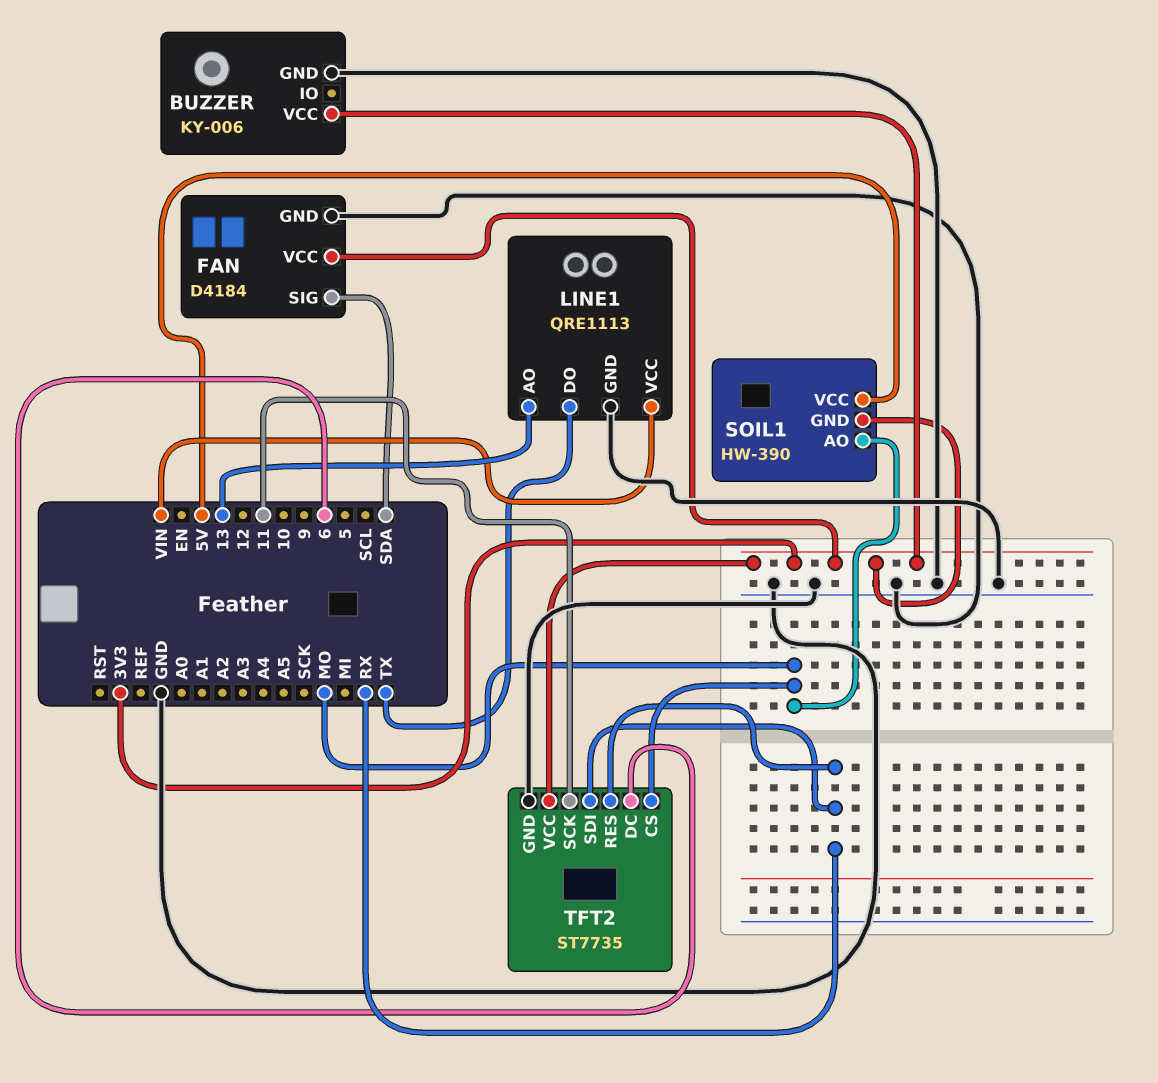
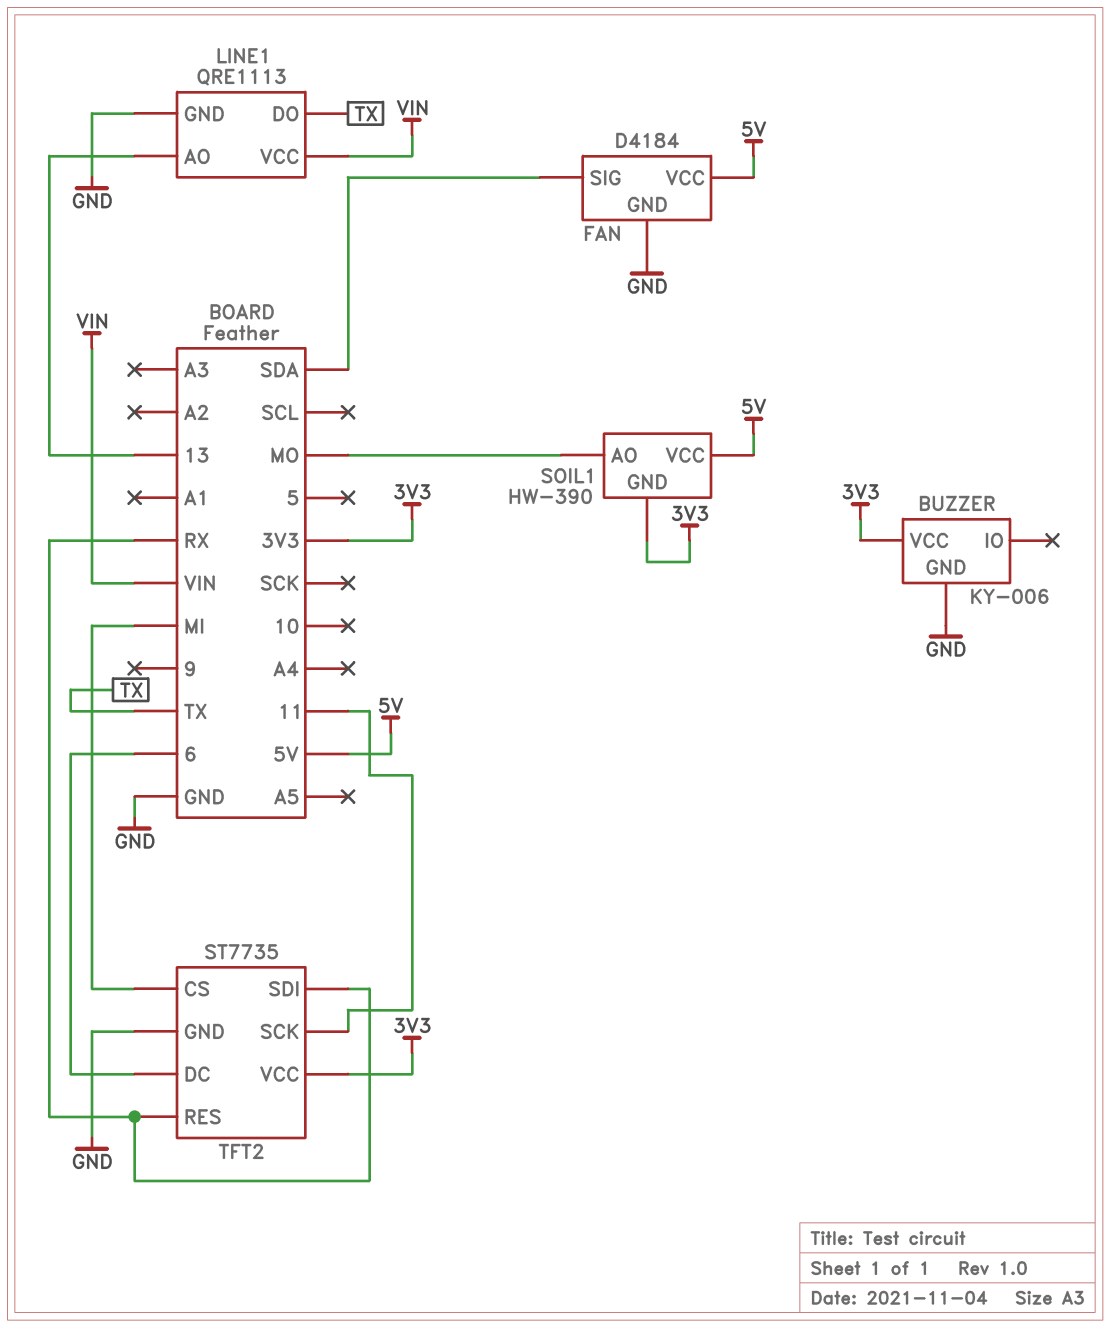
FAN pin VCC: 3V3 -> 5V
TFT2 pin CS: MO -> MI

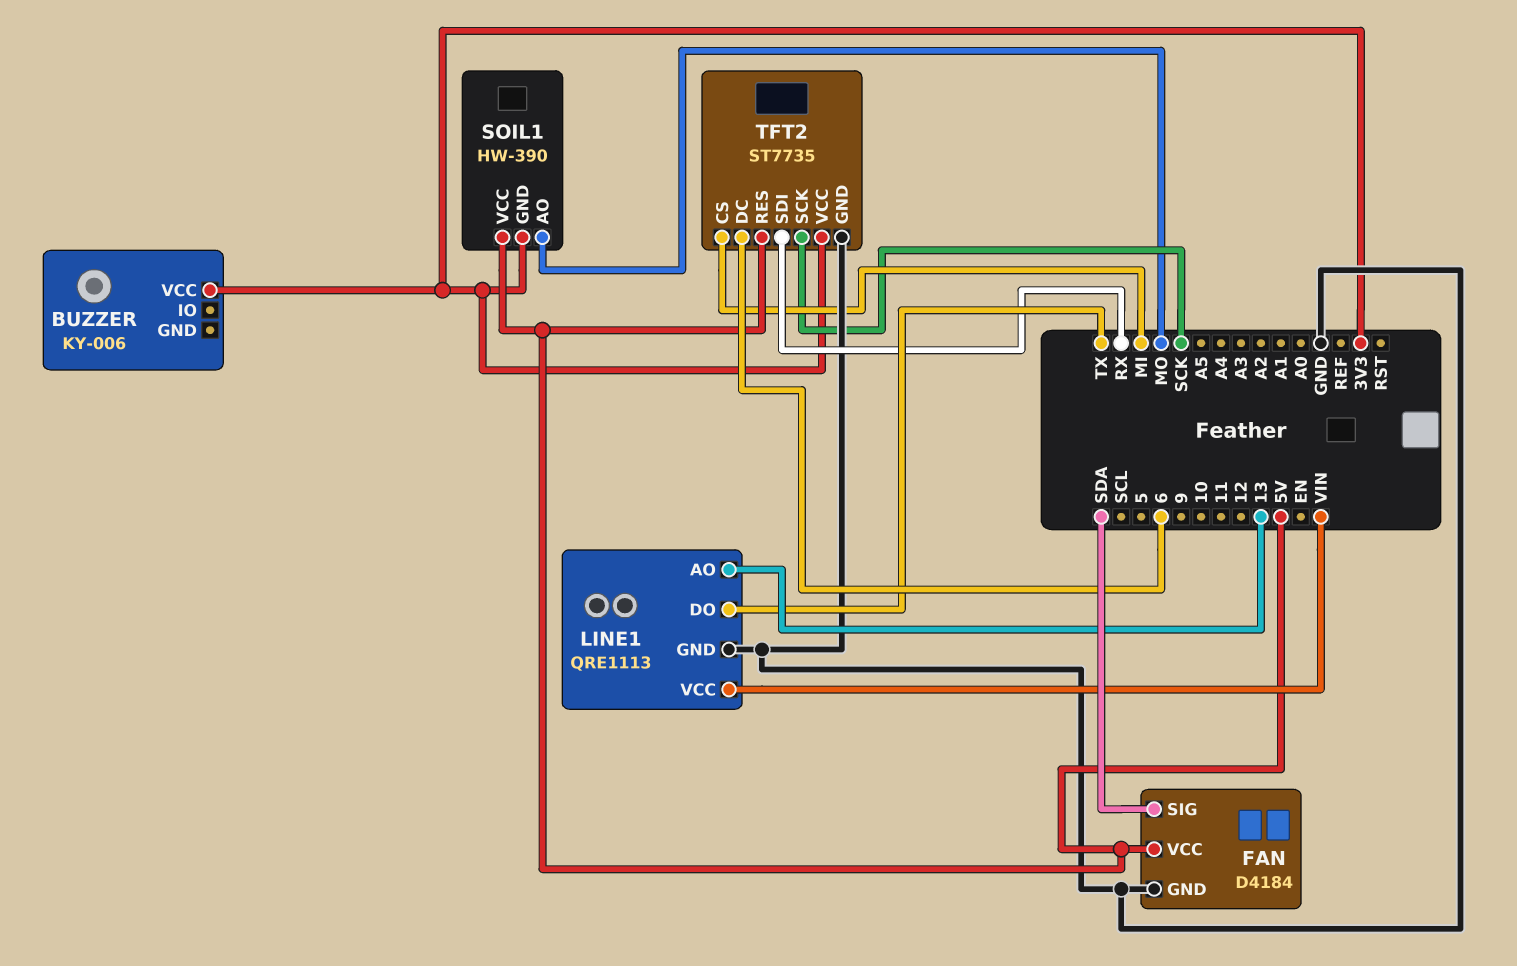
BUZZER pin GND: GND -> none
TFT2 pin RES: RX -> 5V
TFT2 pin SCK: 11 -> SCK

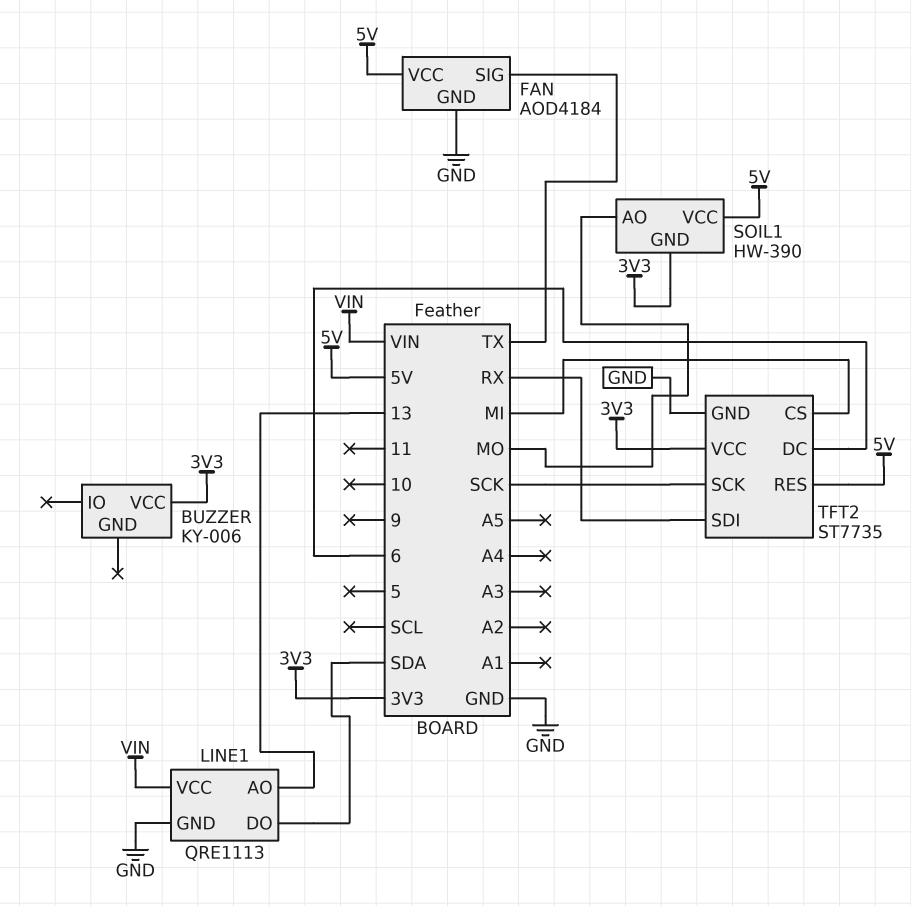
FAN: D4184 -> AOD4184
FAN pin SIG: SDA -> TX
LINE1 pin DO: TX -> SDA

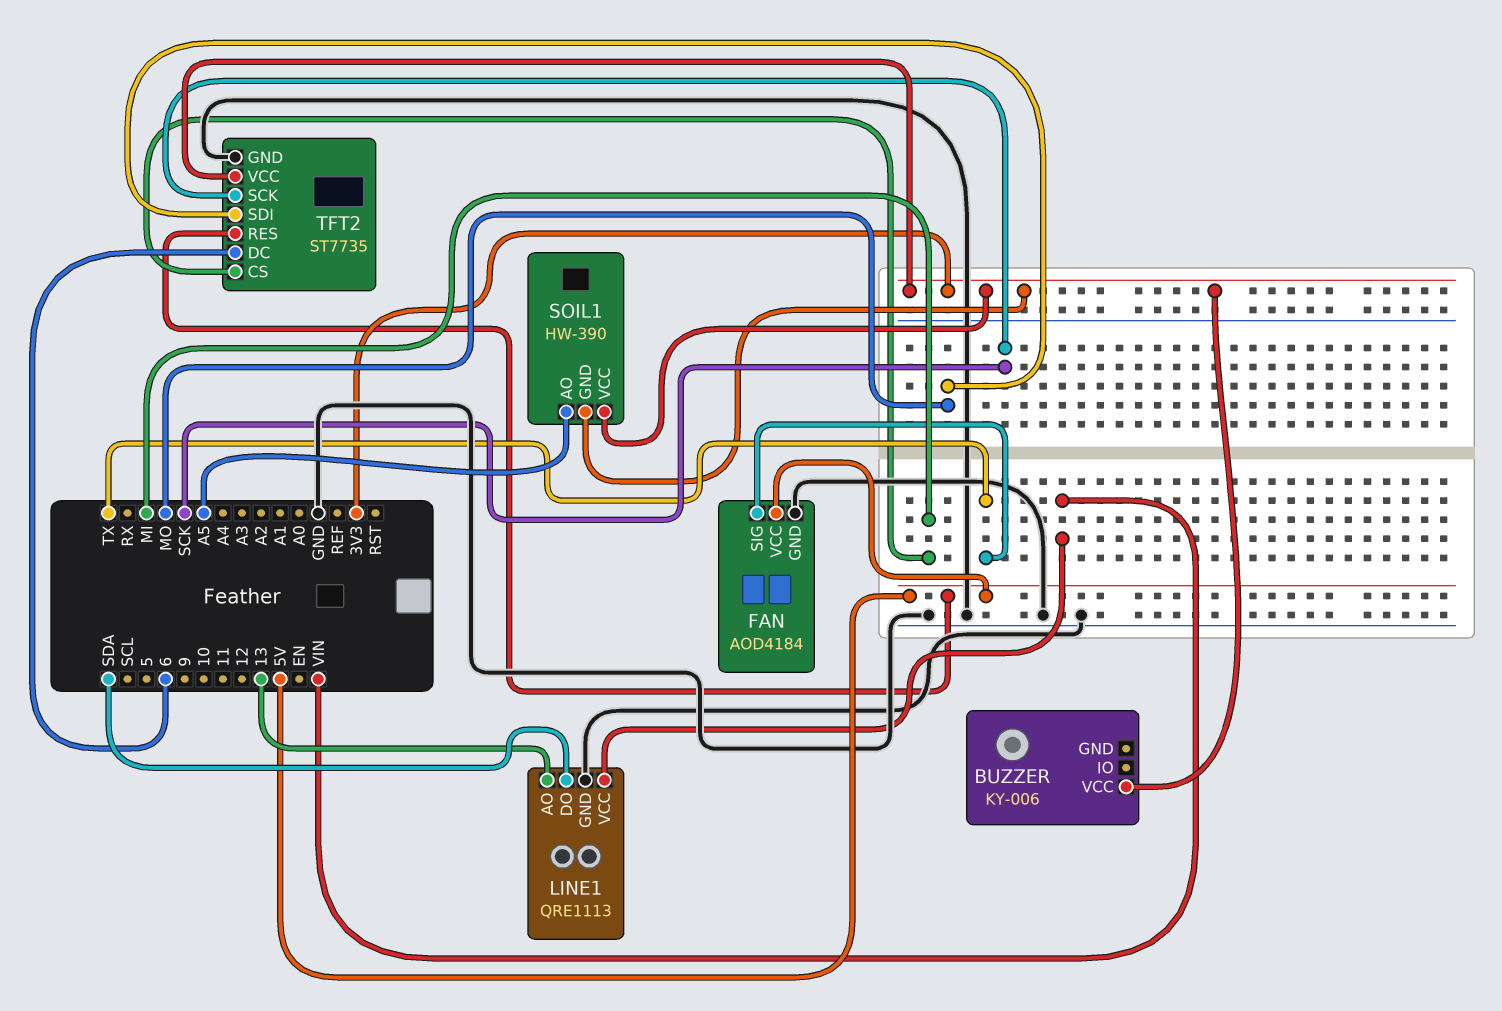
SOIL1 pin AO: MO -> A5
SOIL1 pin VCC: 5V -> 3V3
TFT2 pin SDI: RX -> MO

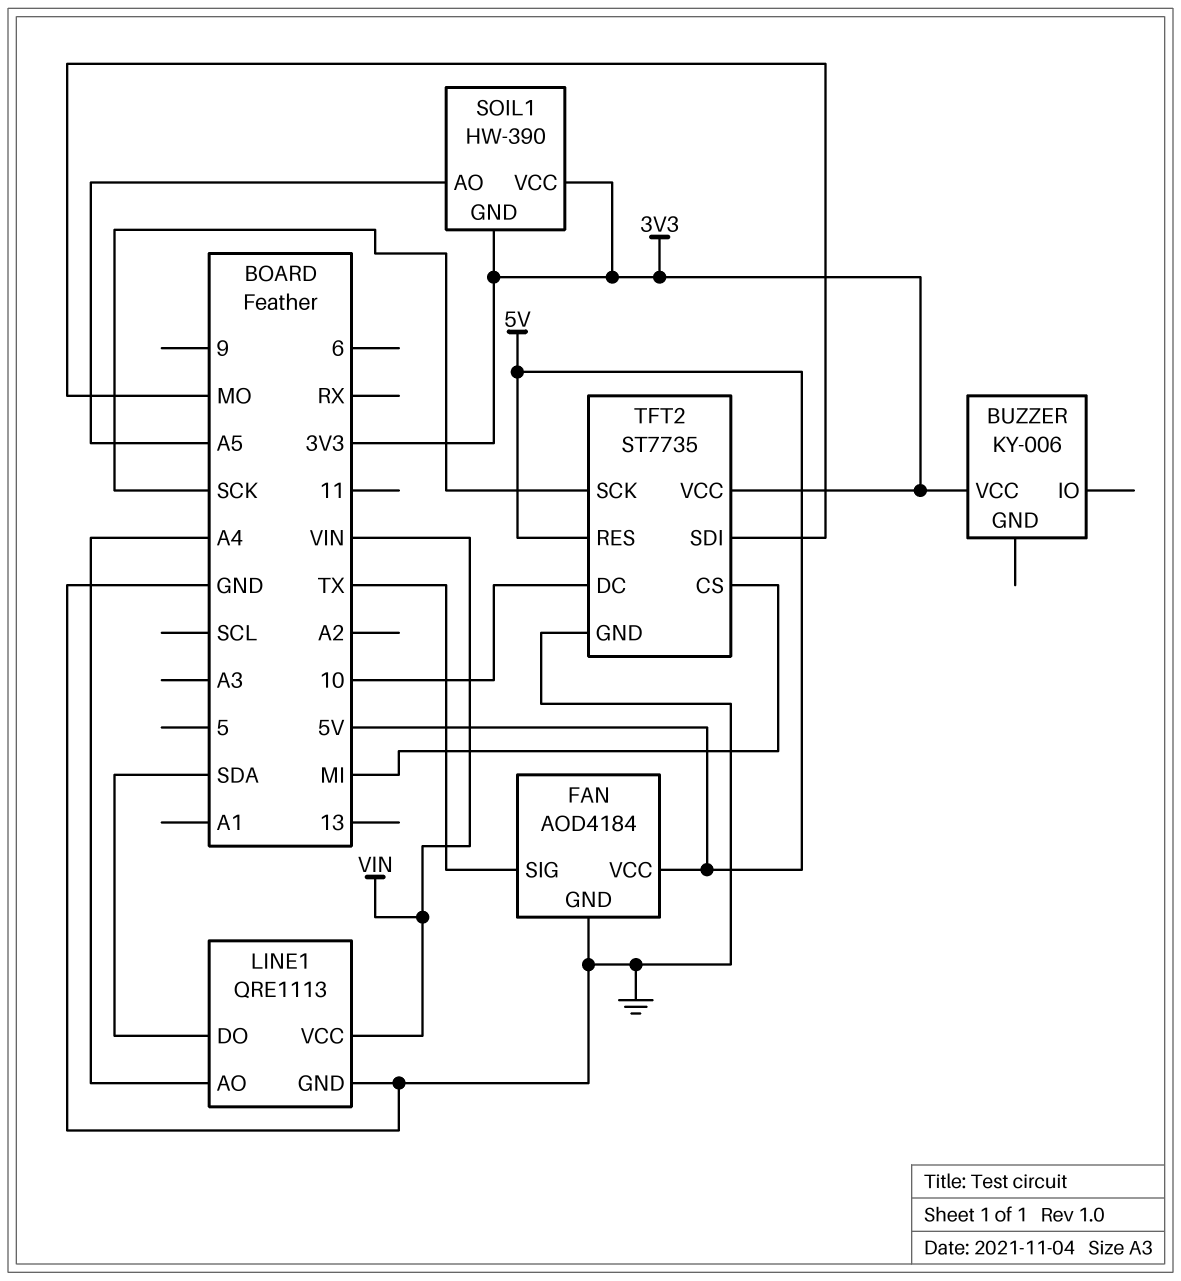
LINE1 pin AO: 13 -> A4
TFT2 pin DC: 6 -> 10

